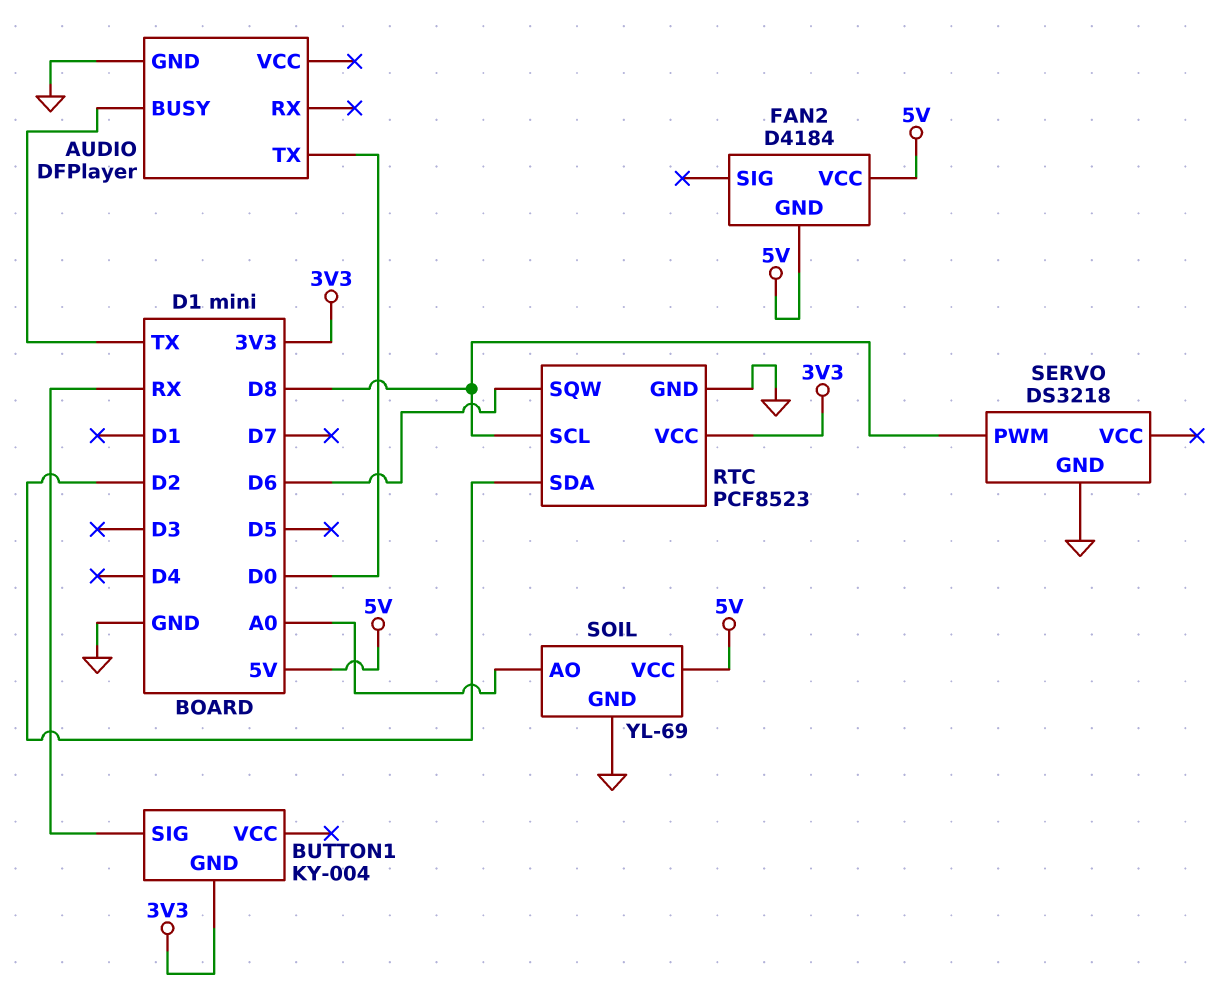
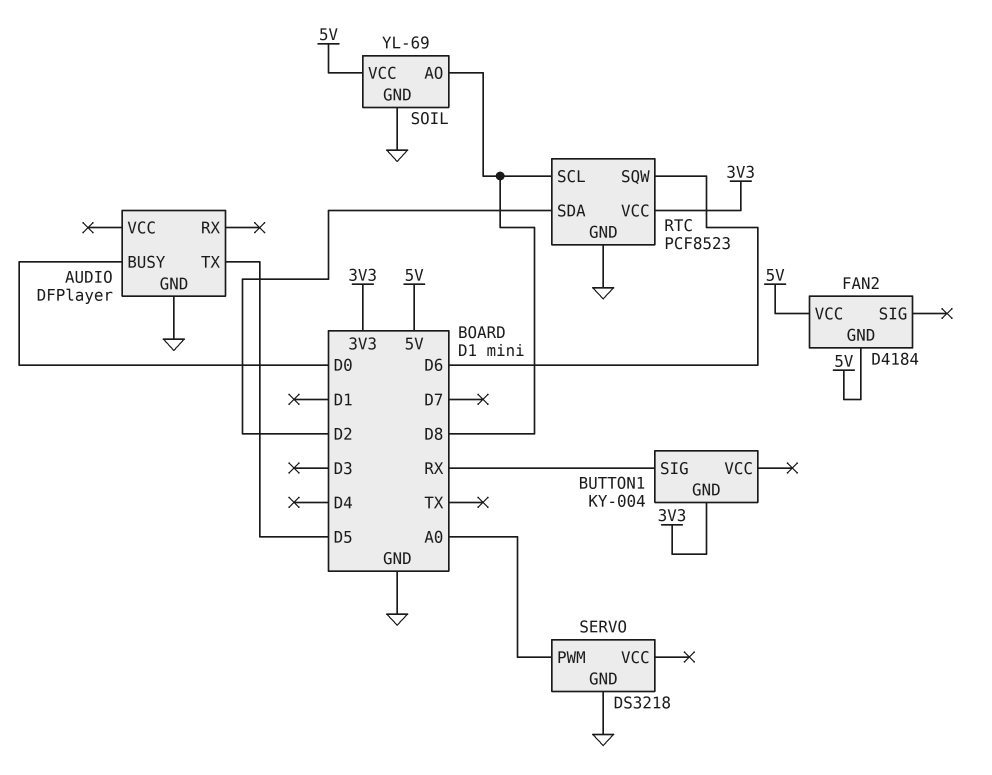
AUDIO pin BUSY: TX -> D0
AUDIO pin TX: D0 -> D5
SERVO pin PWM: D8 -> A0
SOIL pin AO: A0 -> D8

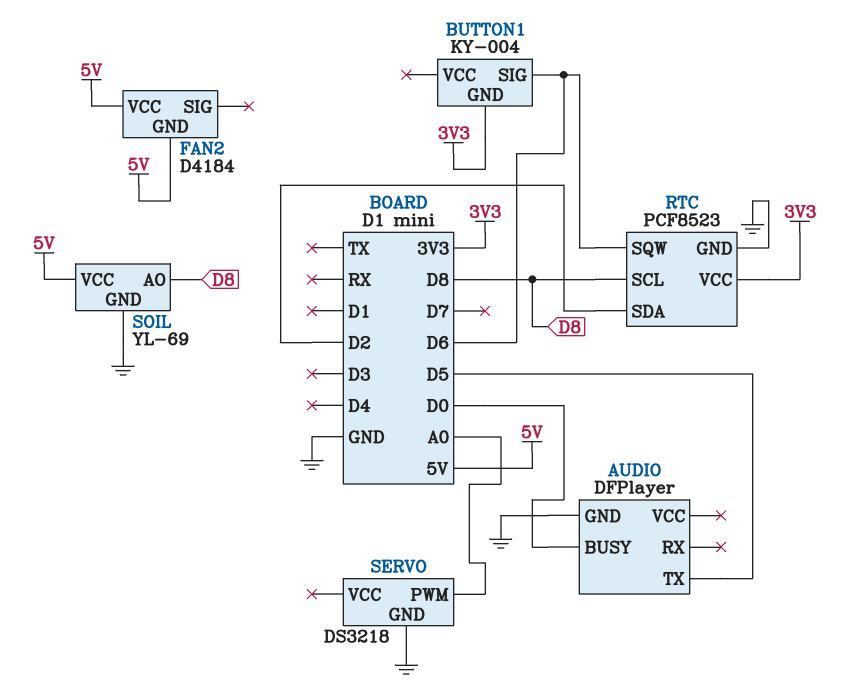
BUTTON1 pin SIG: RX -> D6

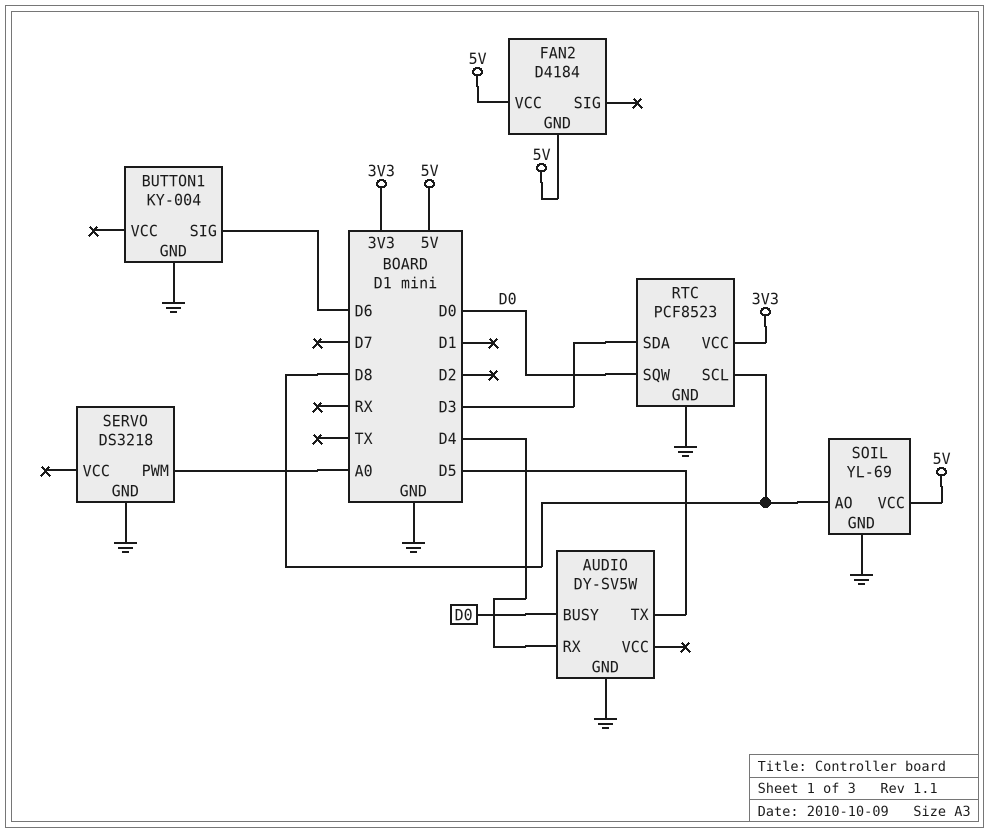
AUDIO: DFPlayer -> DY-SV5W
AUDIO pin RX: none -> D4
BUTTON1 pin GND: 3V3 -> GND
RTC pin SDA: D2 -> D3
RTC pin SQW: D6 -> D0

